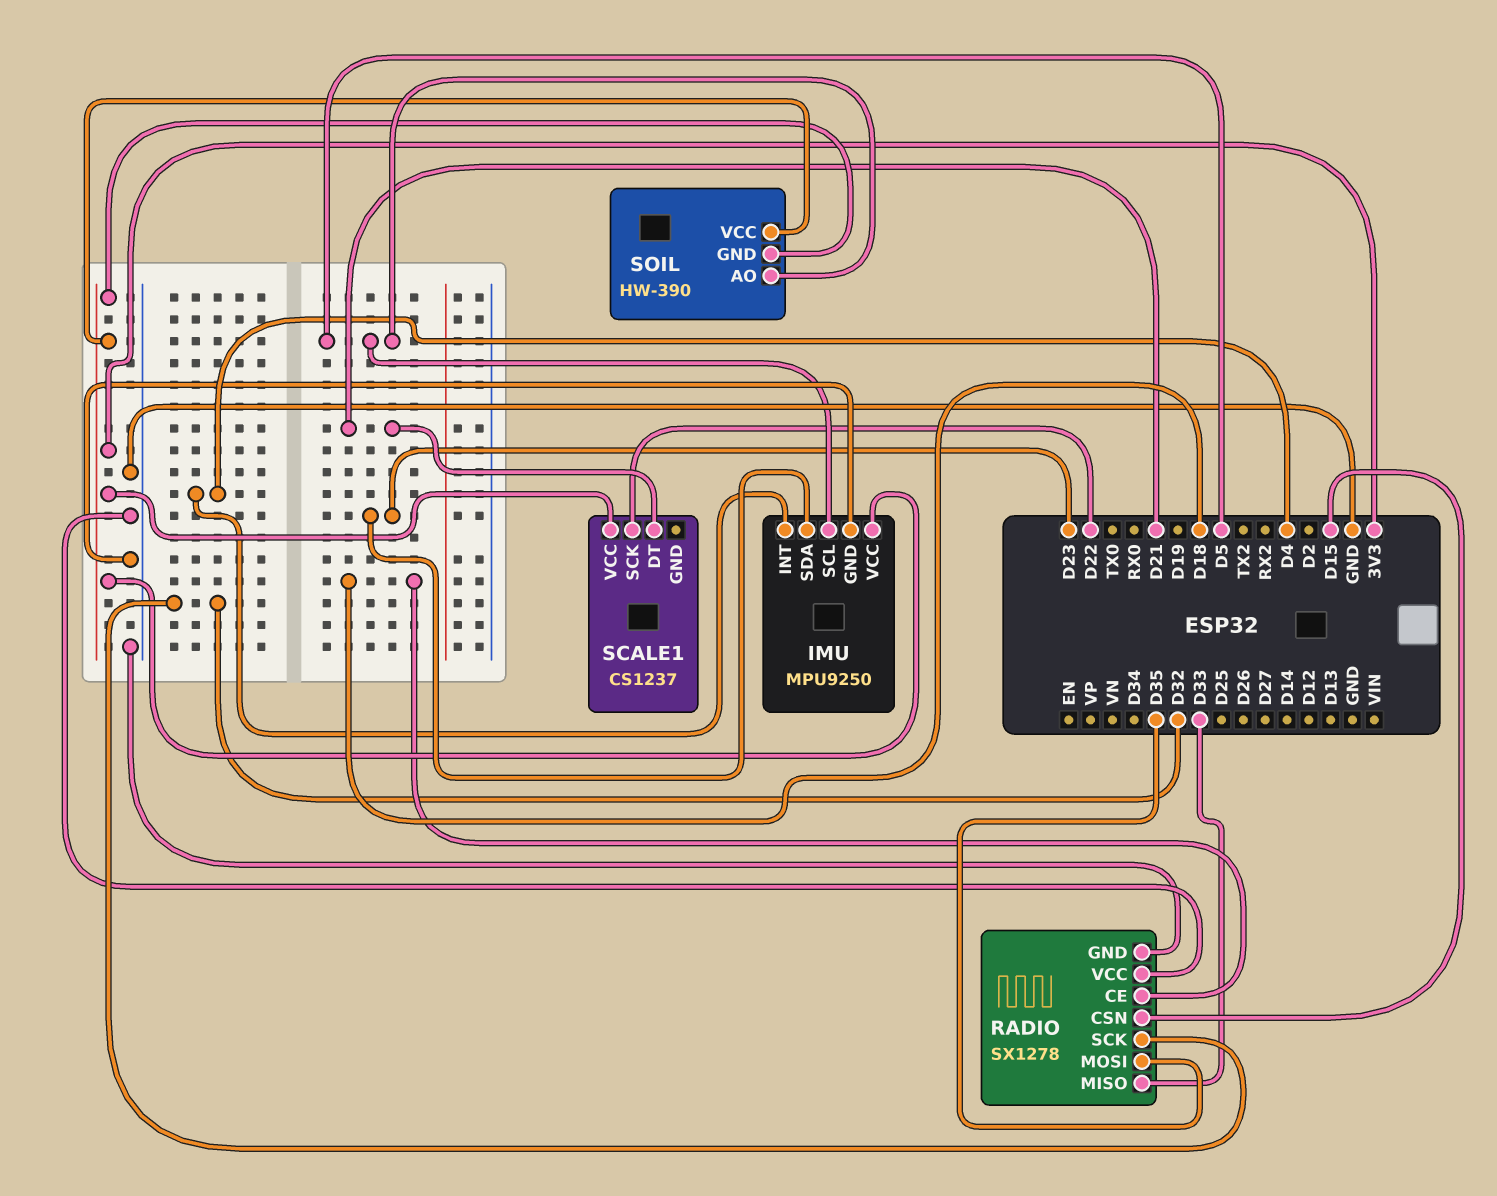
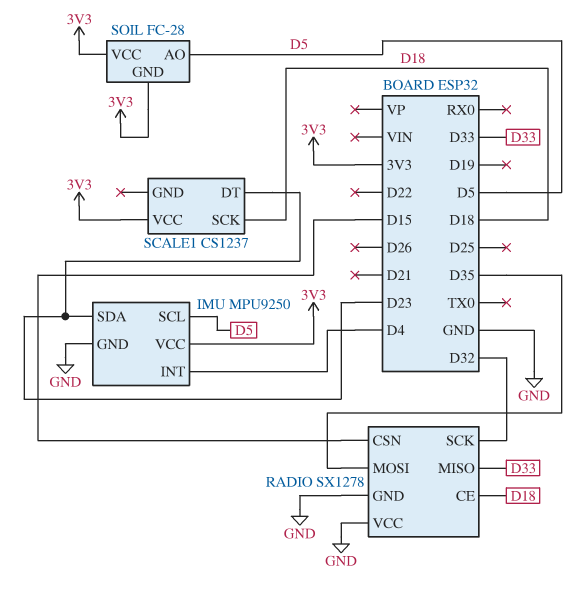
SCALE1 pin DT: D21 -> D23
SCALE1 pin SCK: D22 -> D18
SOIL: HW-390 -> FC-28

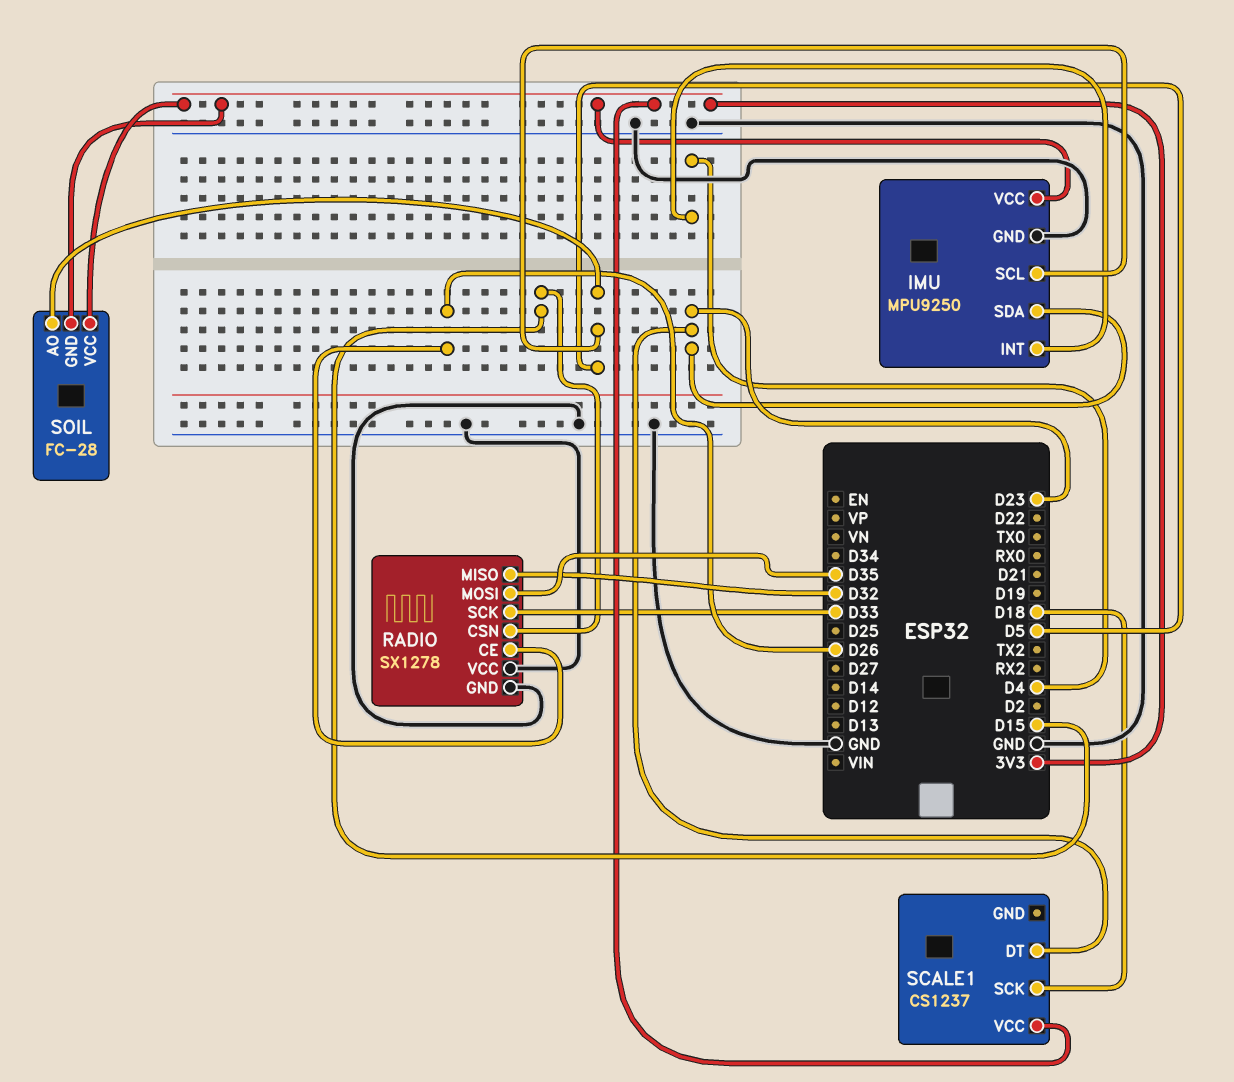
RADIO pin CE: D18 -> D26
RADIO pin MISO: D33 -> D32
RADIO pin SCK: D32 -> D33

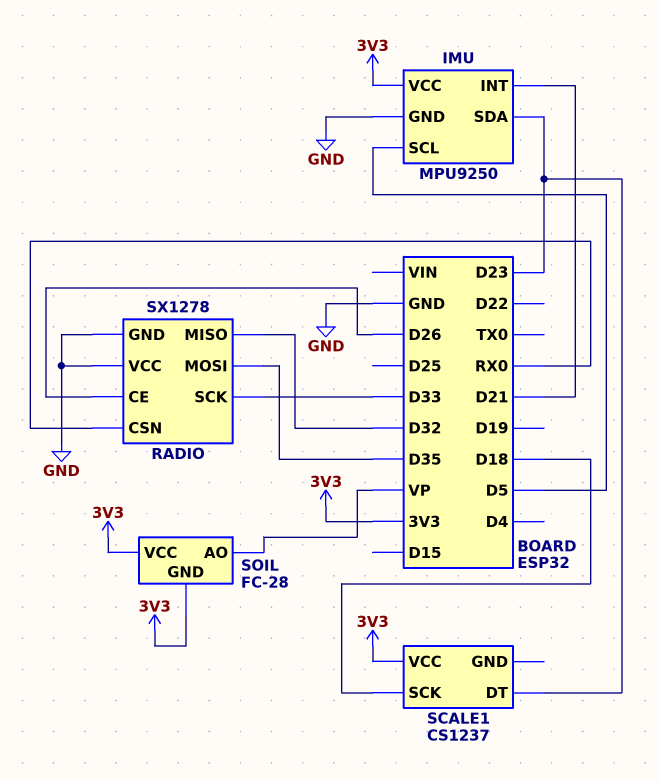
IMU pin INT: D4 -> D21
RADIO pin CSN: D15 -> RX0
SOIL pin AO: D5 -> VP

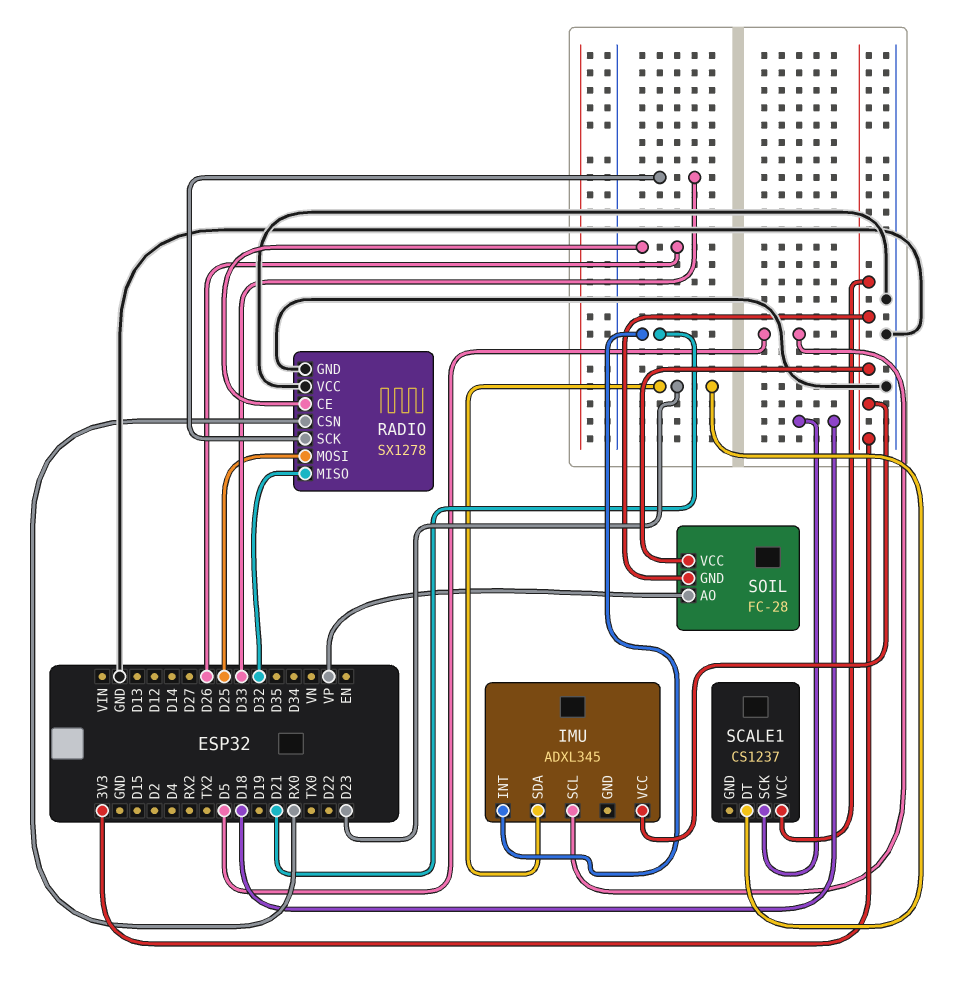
IMU: MPU9250 -> ADXL345
IMU pin GND: GND -> none
RADIO pin MOSI: D35 -> D25

